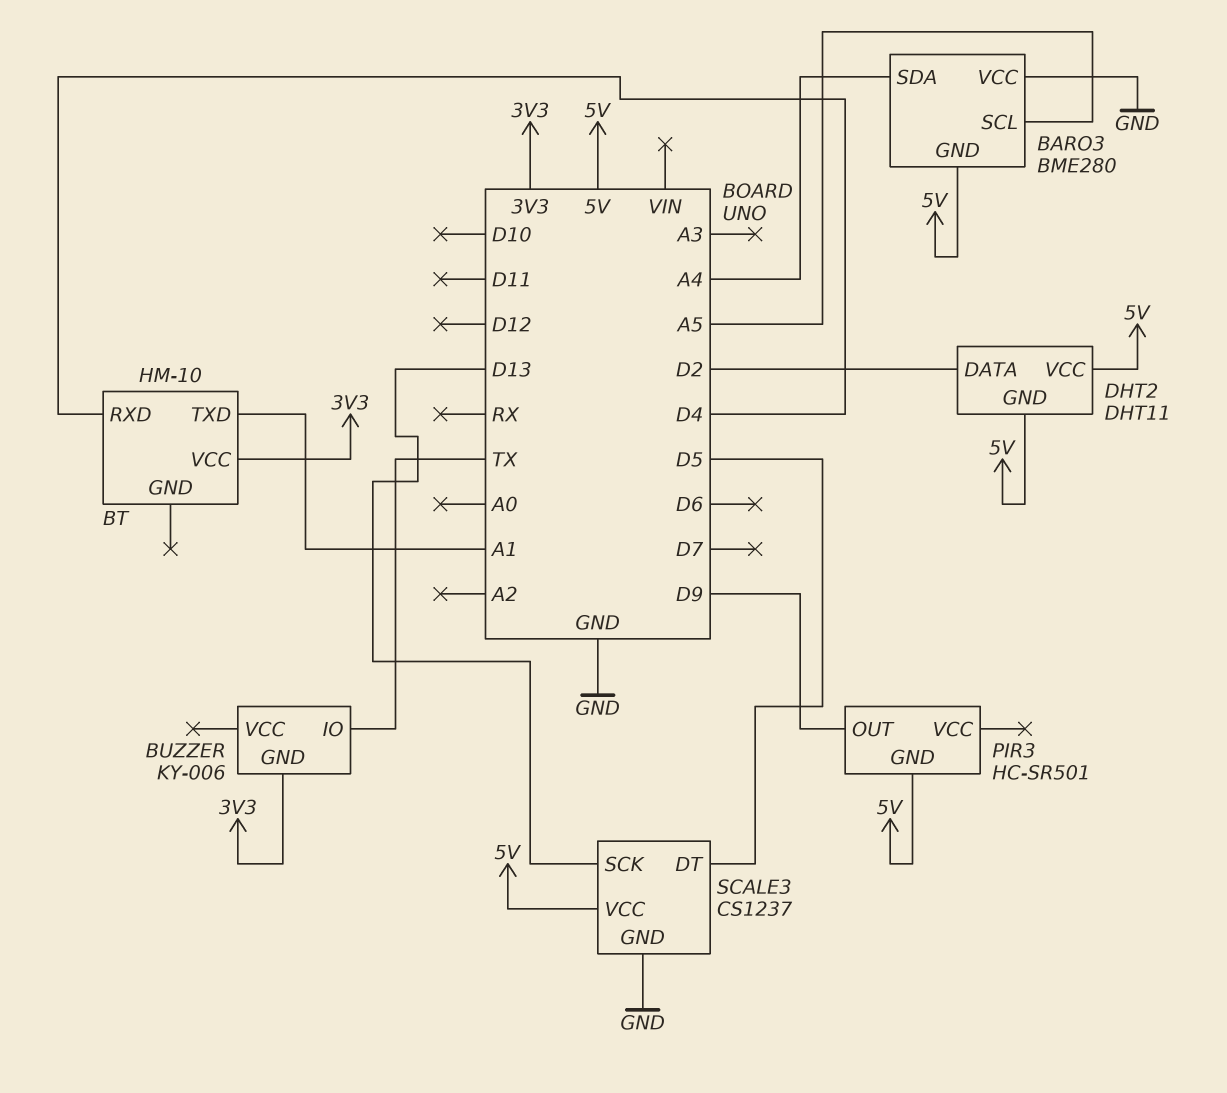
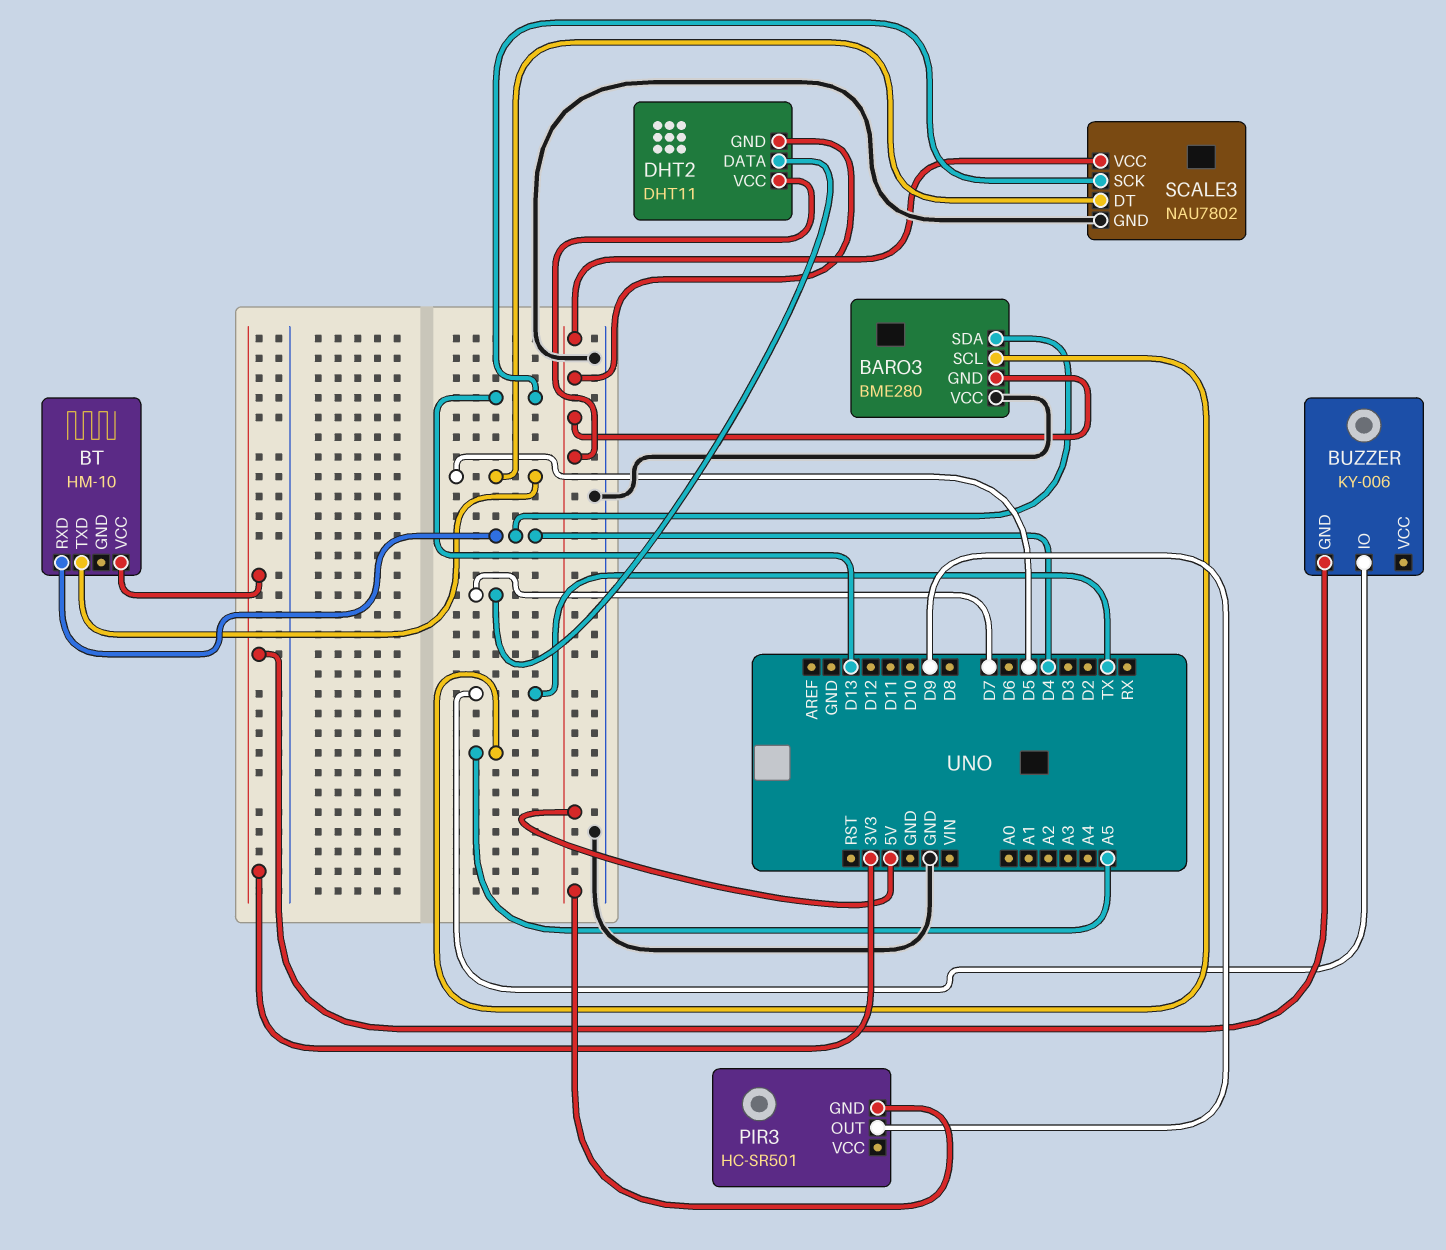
BARO3 pin SDA: A4 -> D4
BT pin TXD: A1 -> D5
DHT2 pin DATA: D2 -> D7
SCALE3: CS1237 -> NAU7802

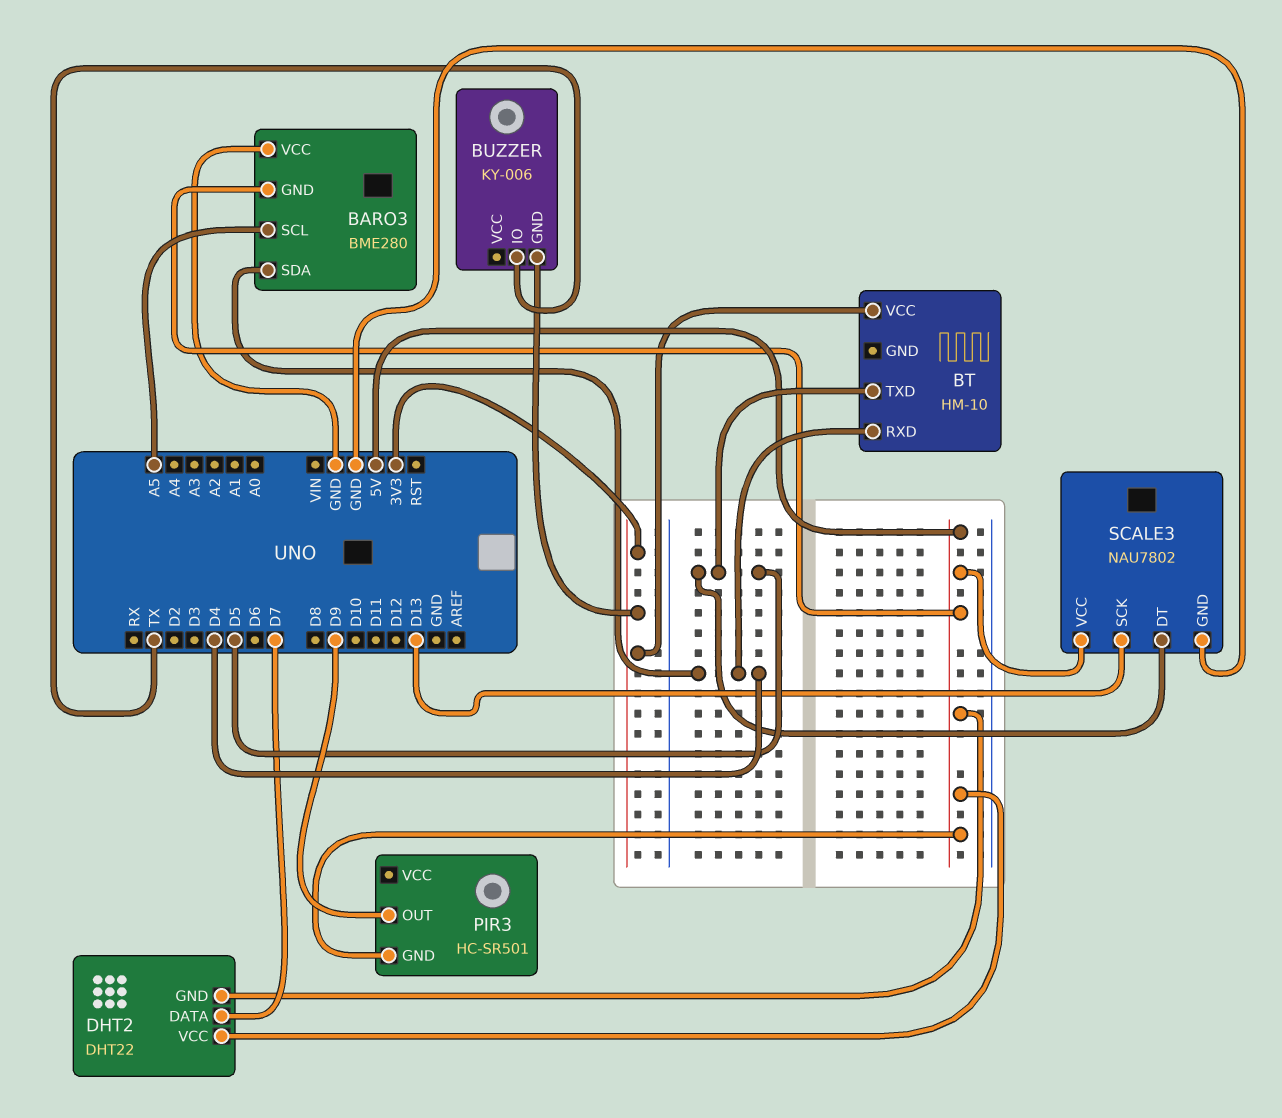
DHT2: DHT11 -> DHT22

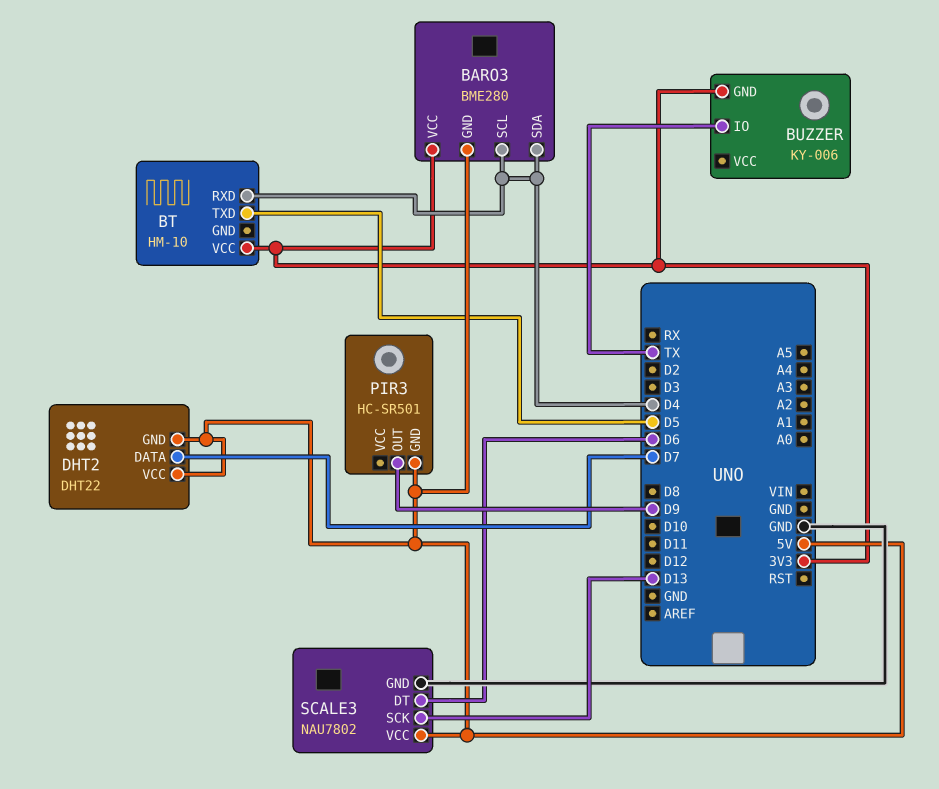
BARO3 pin SCL: A5 -> D4
BARO3 pin VCC: GND -> 3V3
SCALE3 pin DT: D5 -> D6

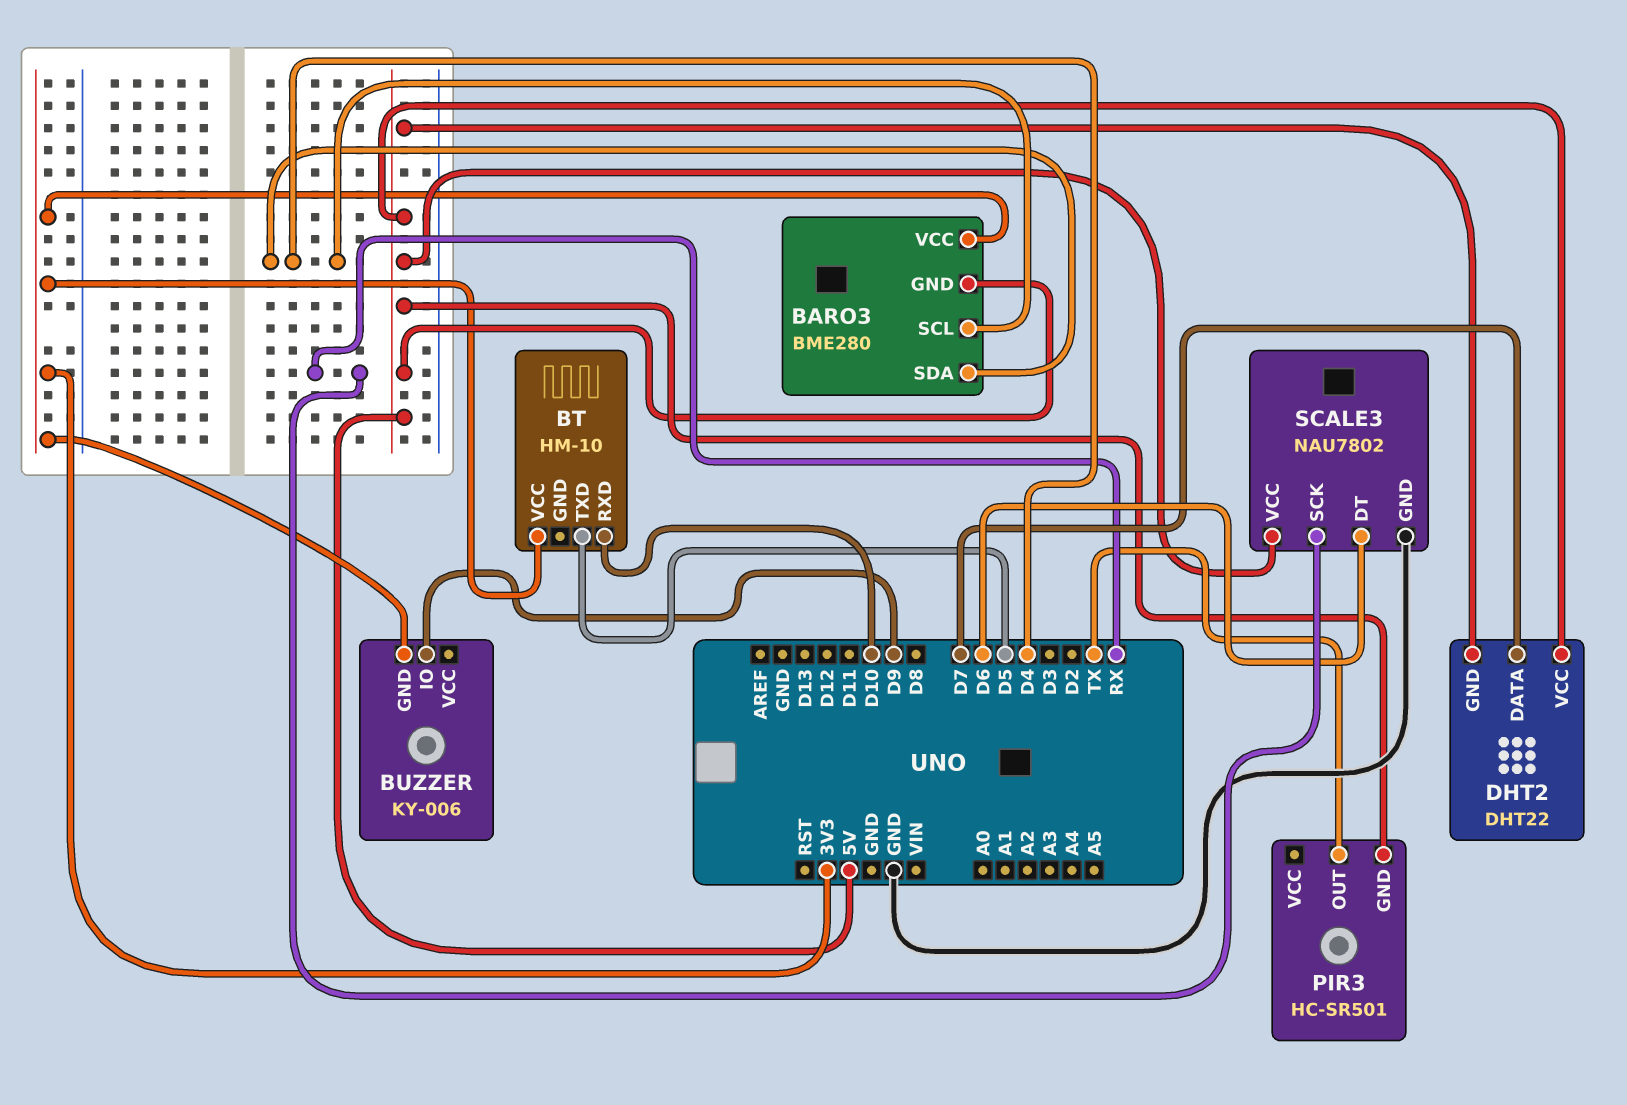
BT pin RXD: D4 -> D10
BUZZER pin IO: TX -> D9
PIR3 pin OUT: D9 -> TX
SCALE3 pin SCK: D13 -> RX

